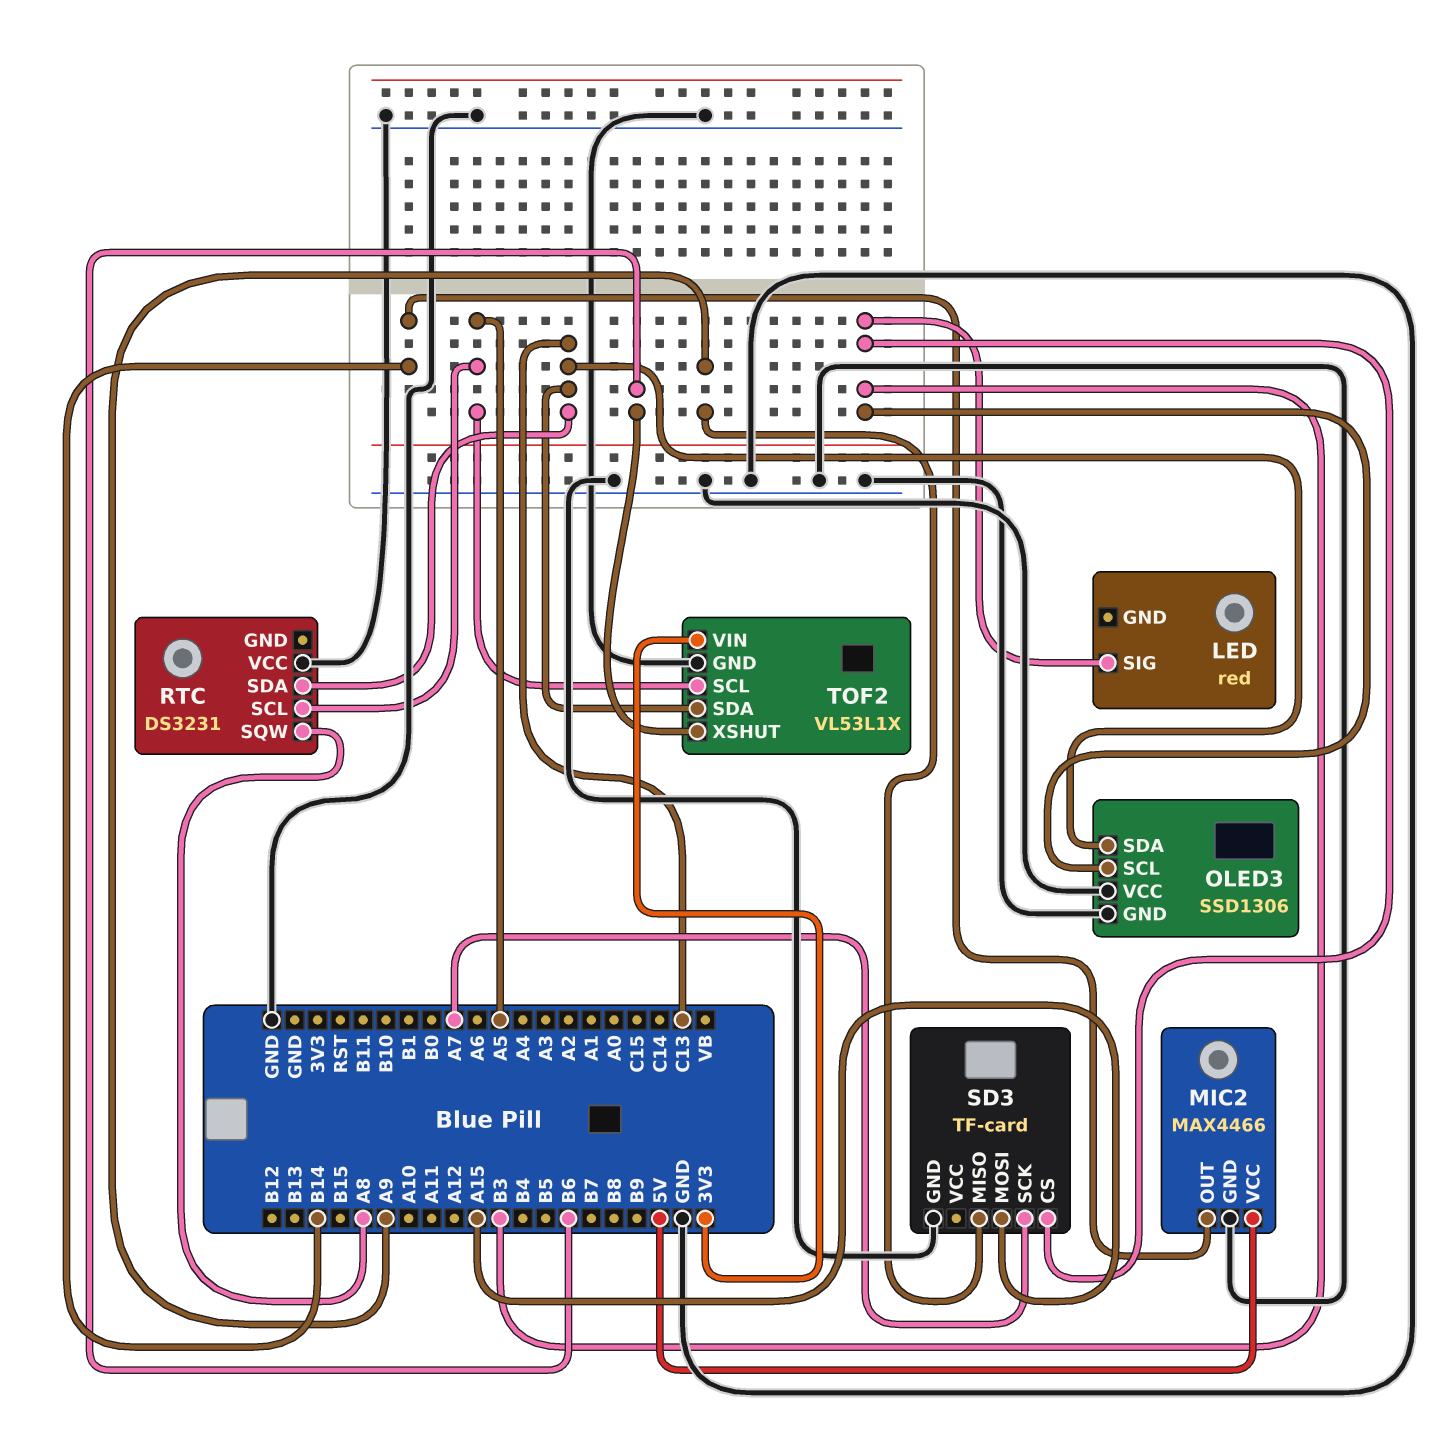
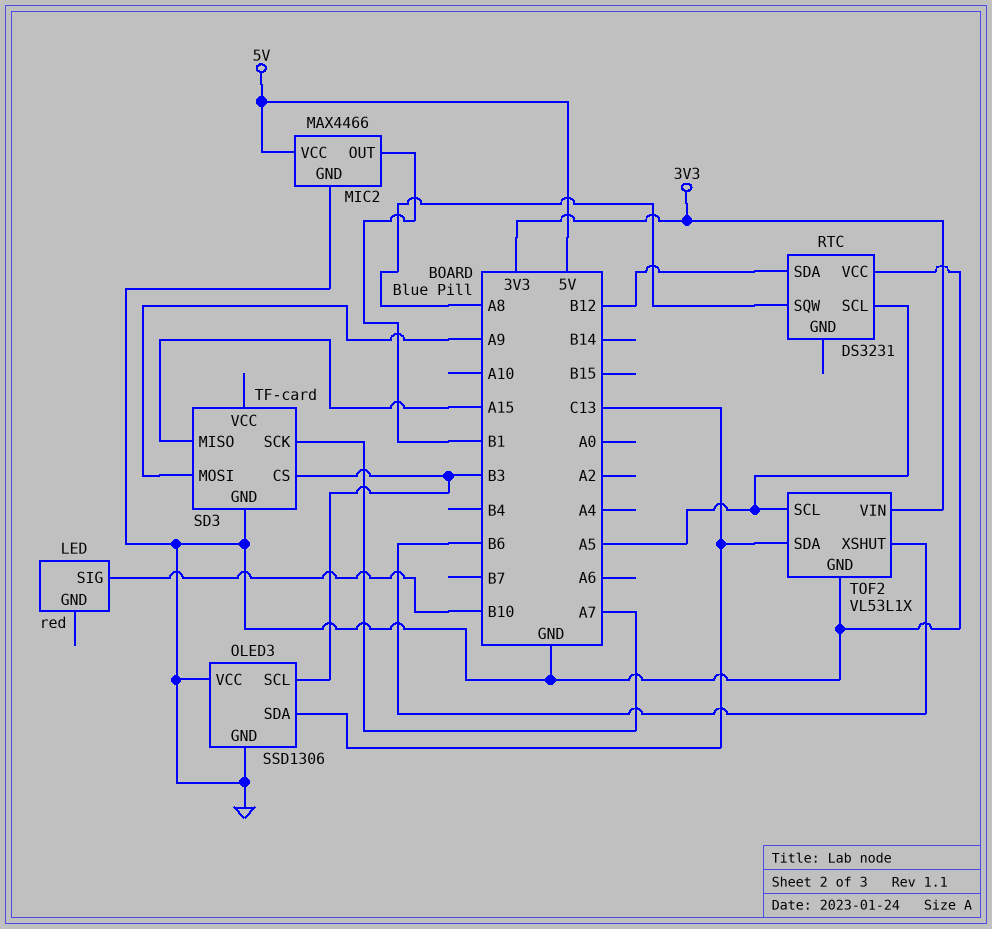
LED pin SIG: B3 -> B10
MIC2 pin OUT: B14 -> B1
RTC pin SDA: C13 -> B12
SD3 pin MISO: A9 -> A15
SD3 pin MOSI: A15 -> A9

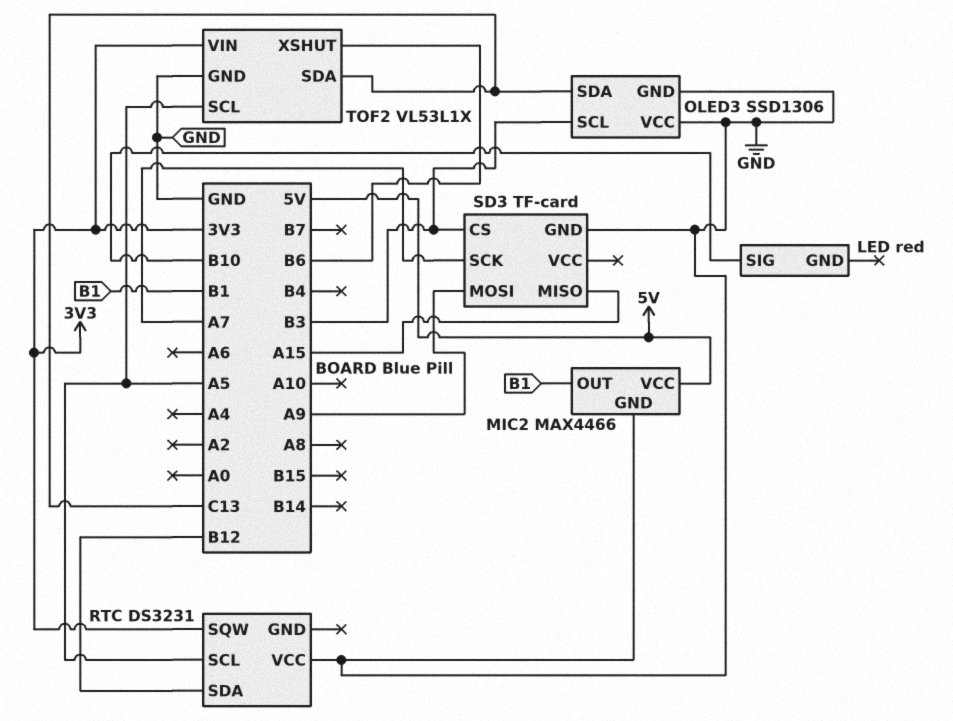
RTC pin SQW: A8 -> 3V3

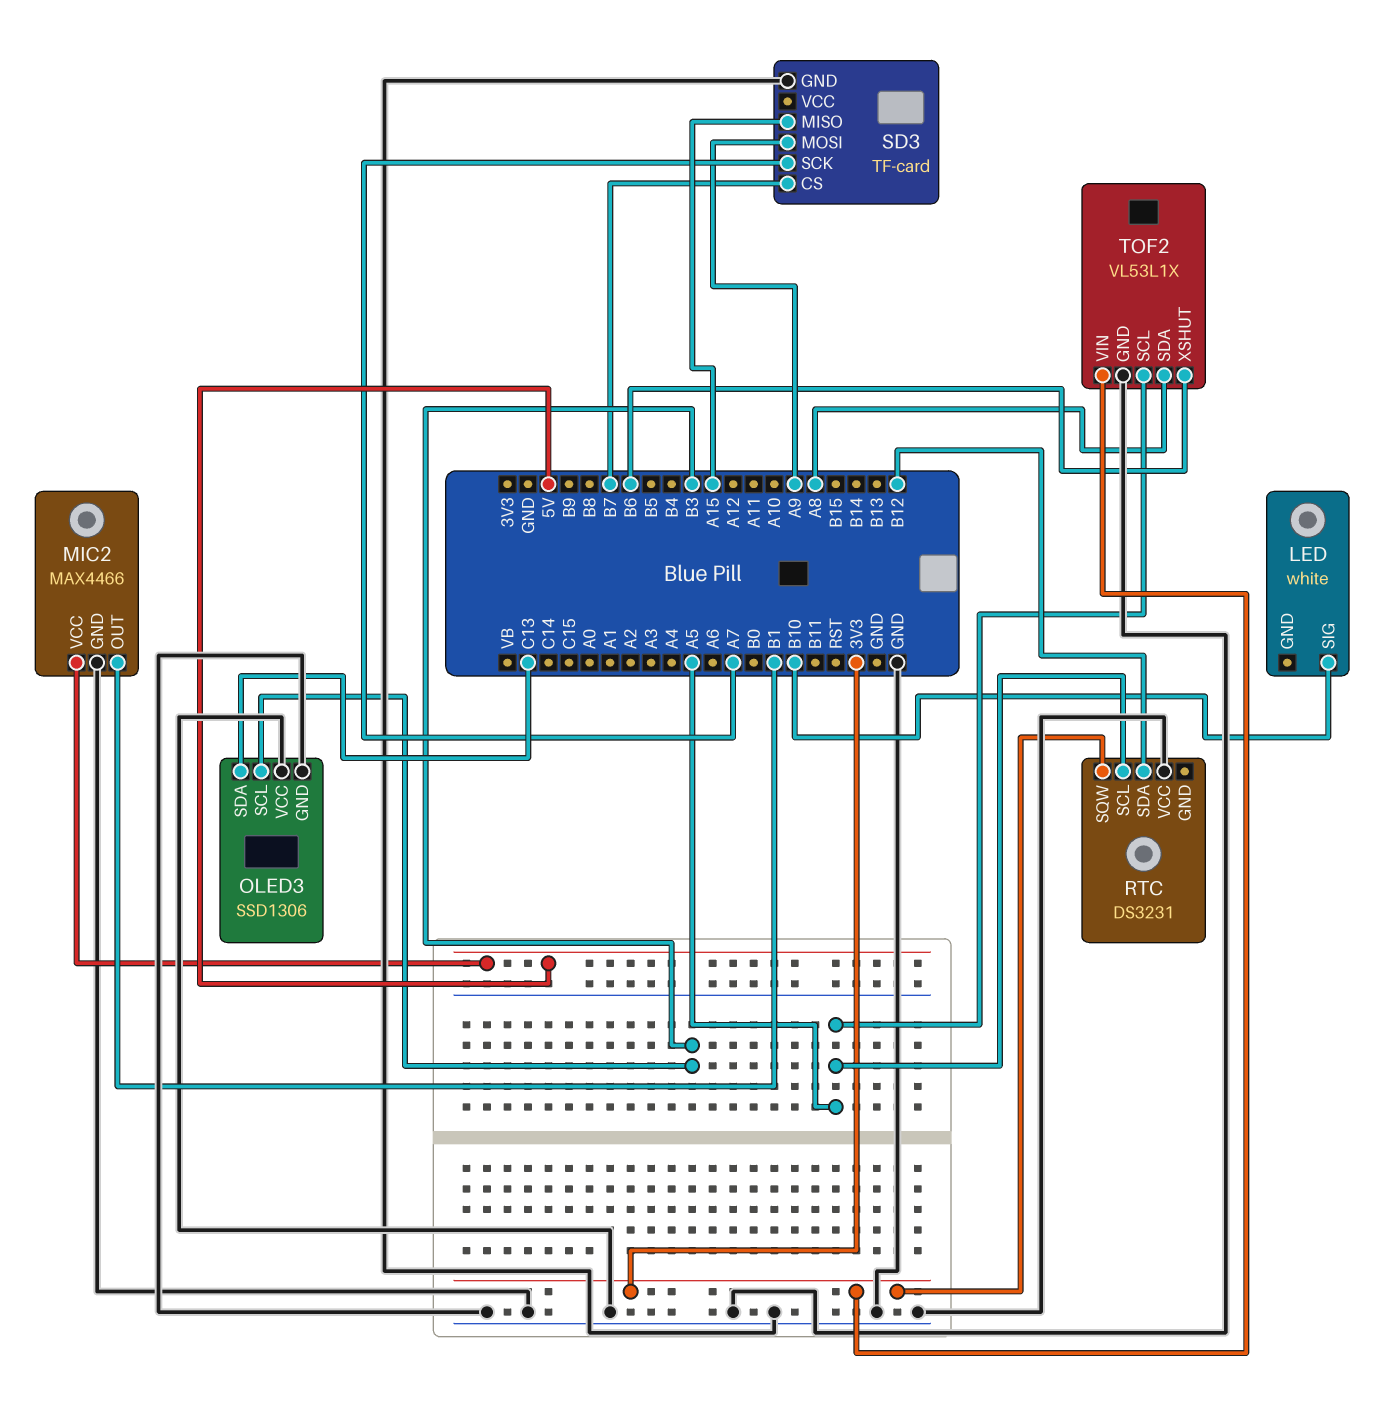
LED: red -> white
SD3 pin CS: B3 -> B7
TOF2 pin SDA: C13 -> A8

